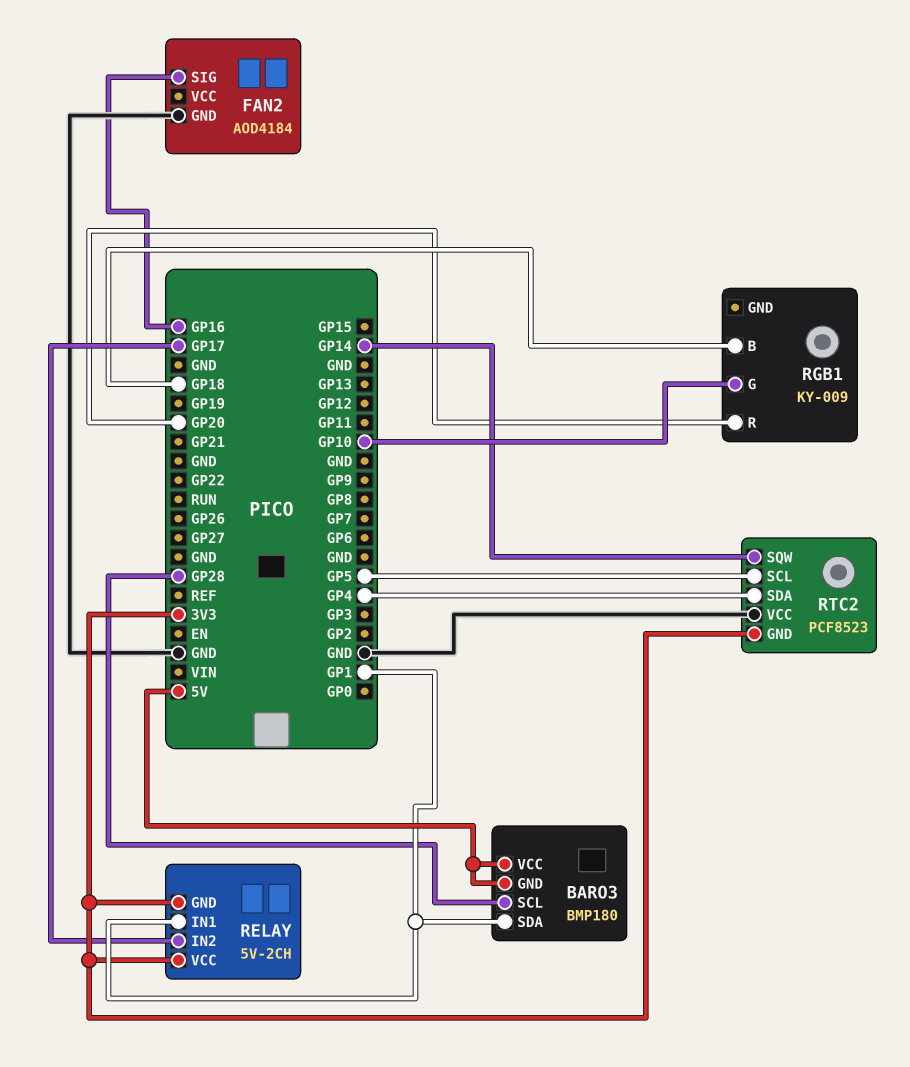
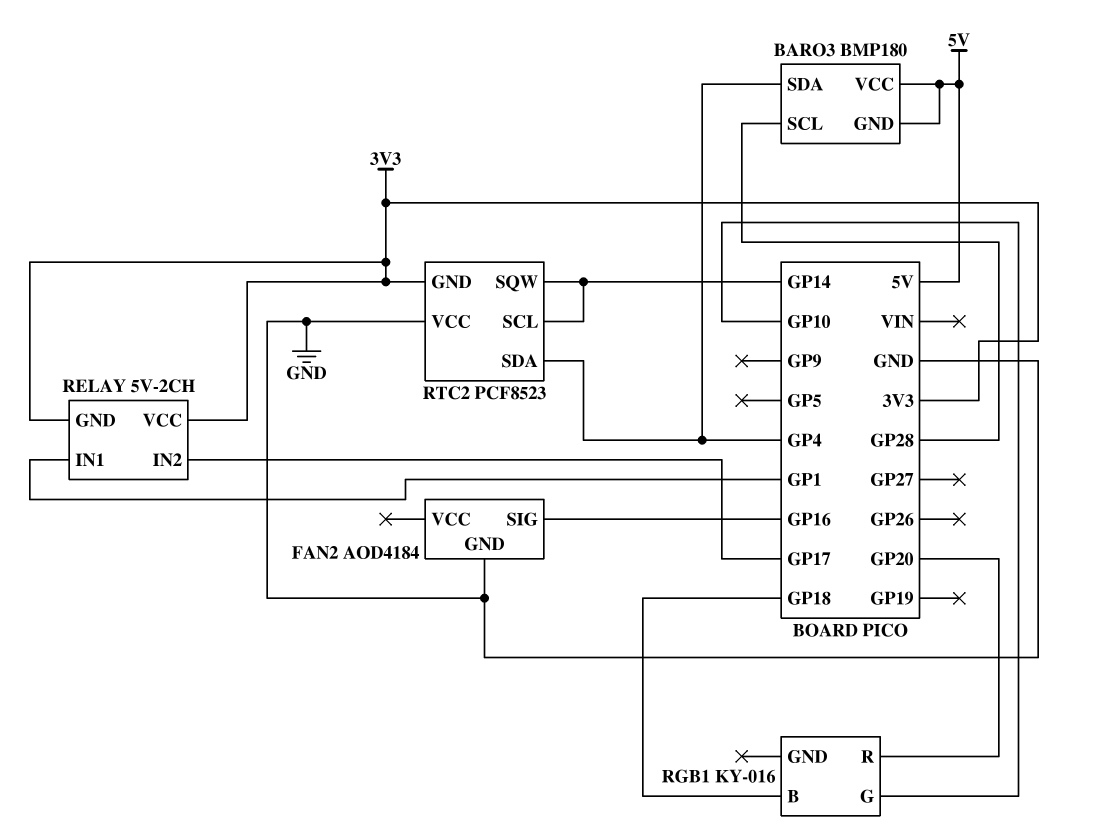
BARO3 pin SDA: GP1 -> GP4
RGB1: KY-009 -> KY-016
RTC2 pin SCL: GP5 -> GP14

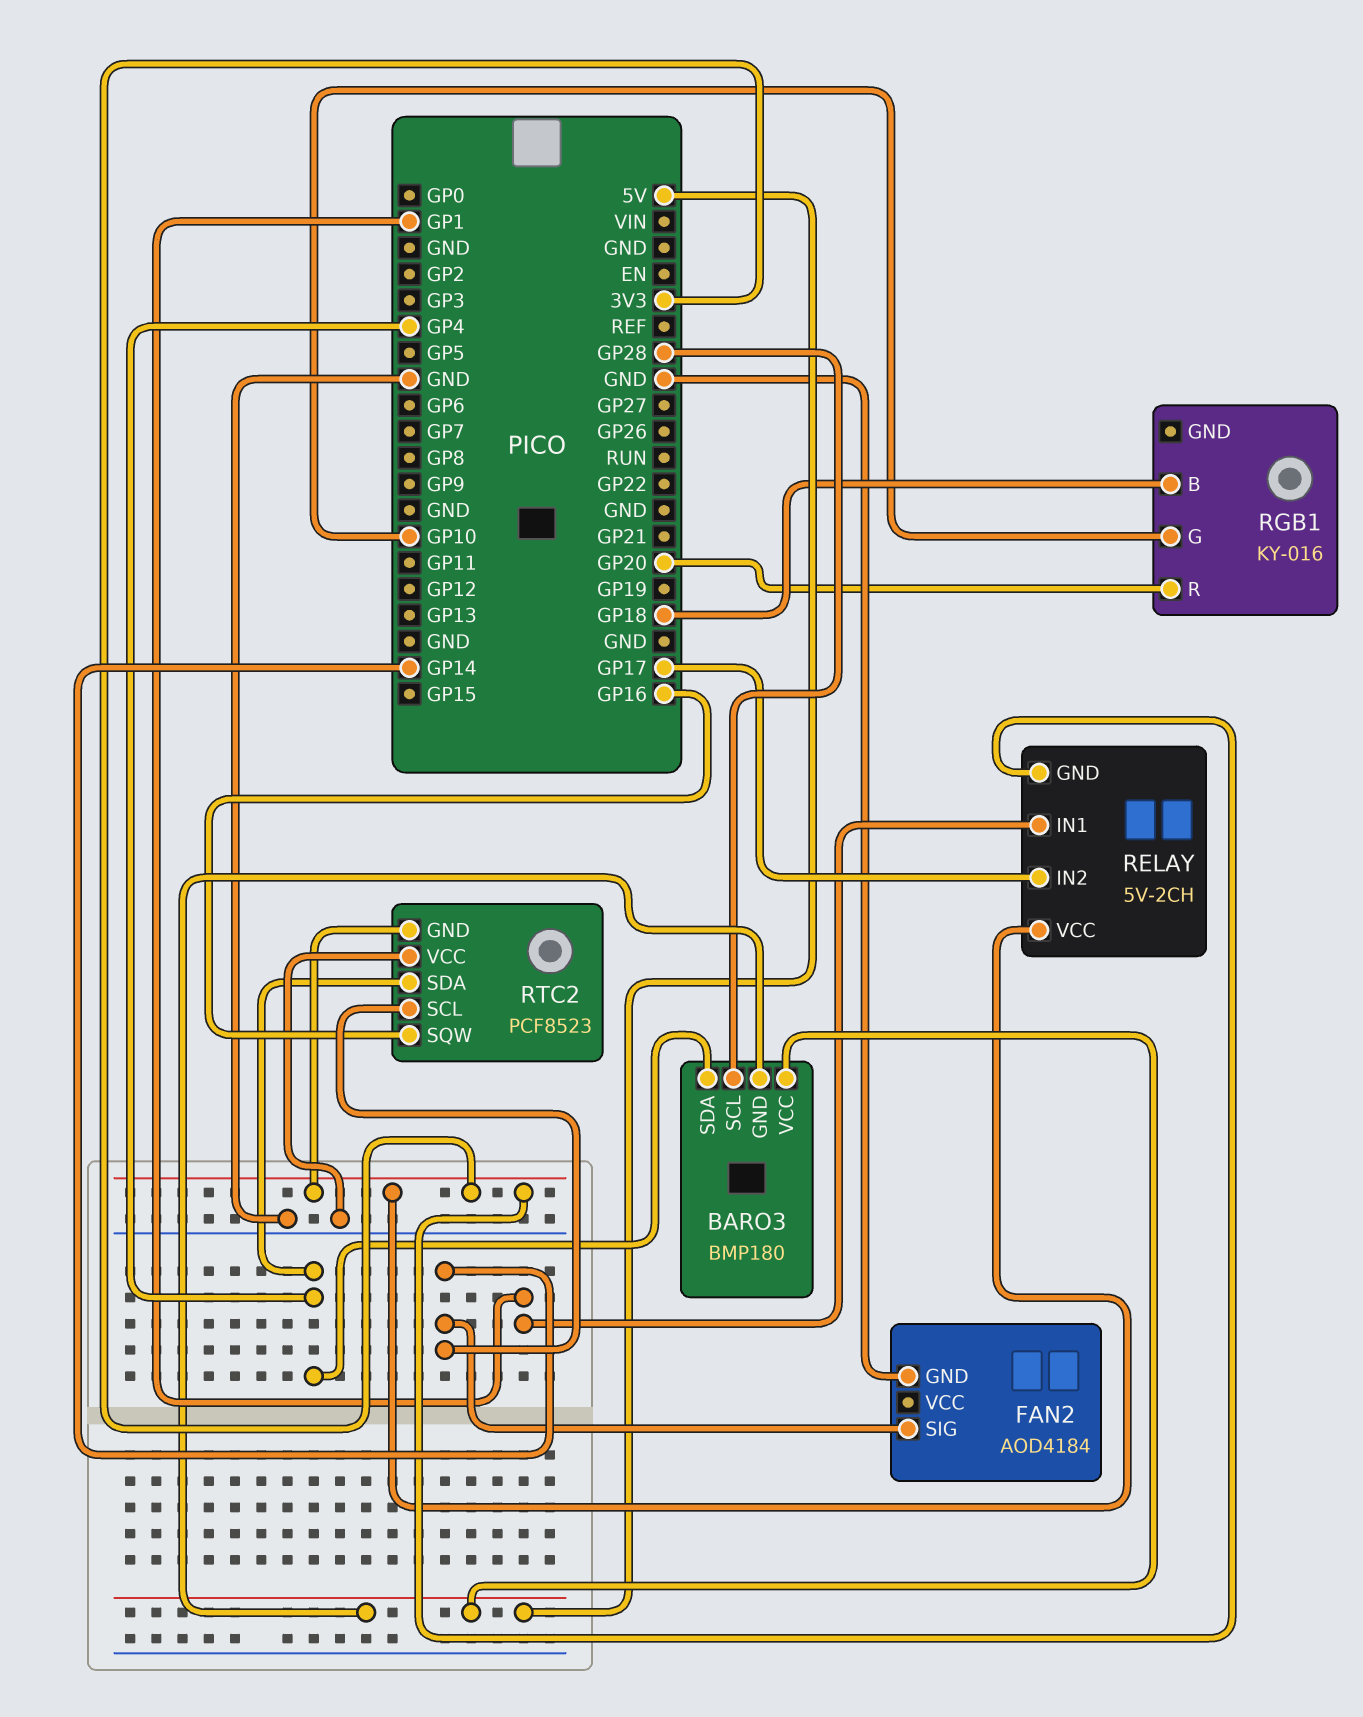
FAN2 pin SIG: GP16 -> GP14
RTC2 pin SQW: GP14 -> GP16

